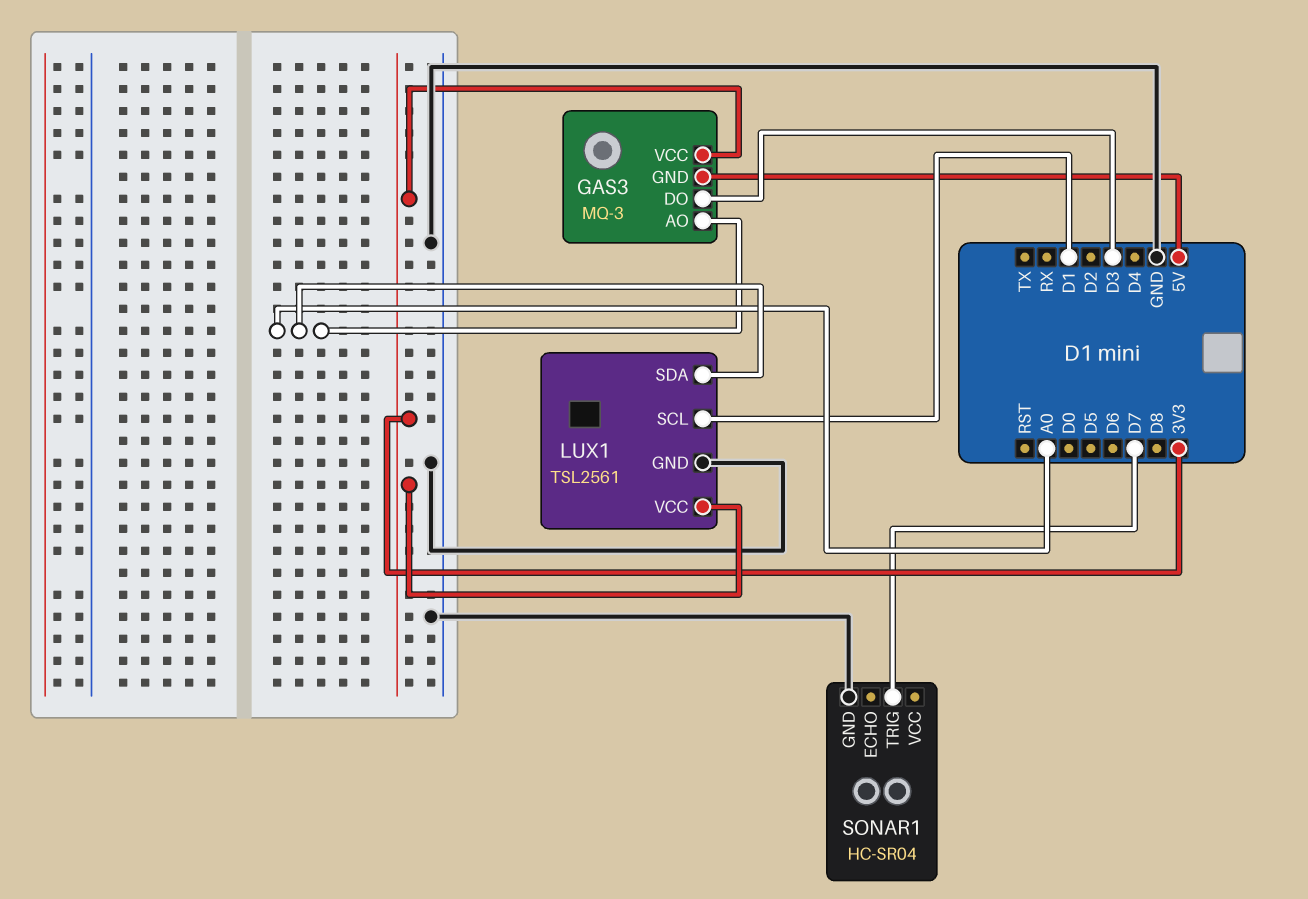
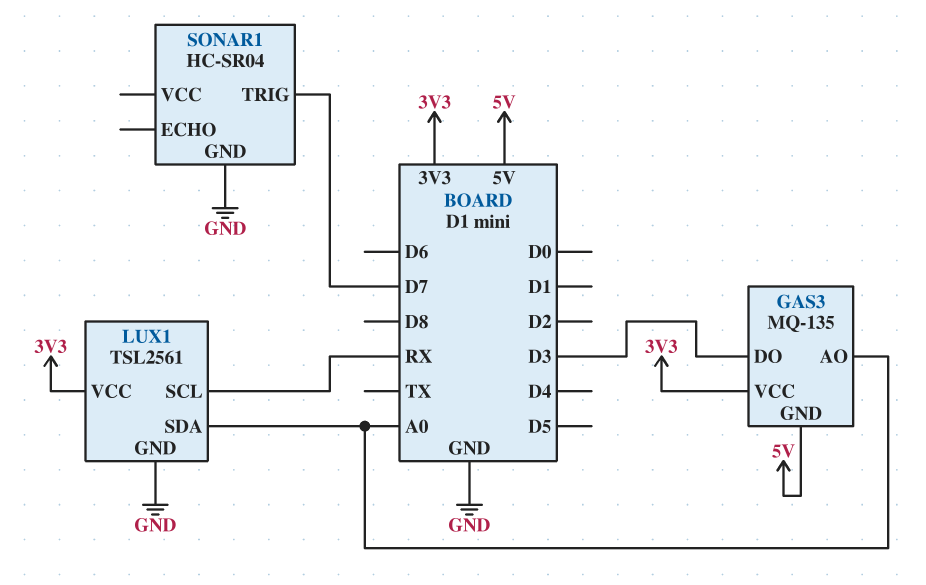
GAS3: MQ-3 -> MQ-135
LUX1 pin SCL: D1 -> RX

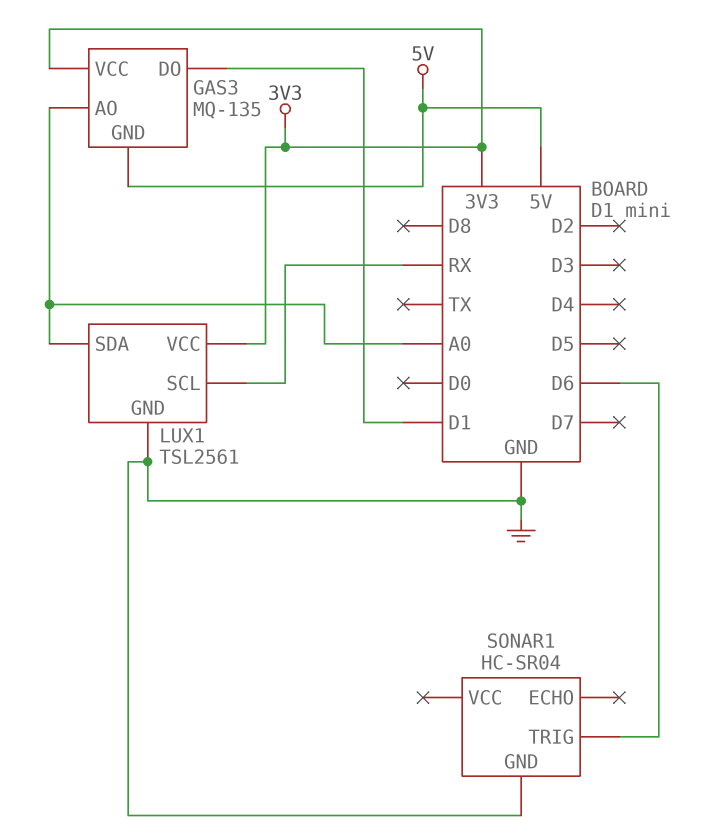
GAS3 pin DO: D3 -> D1
SONAR1 pin TRIG: D7 -> D6

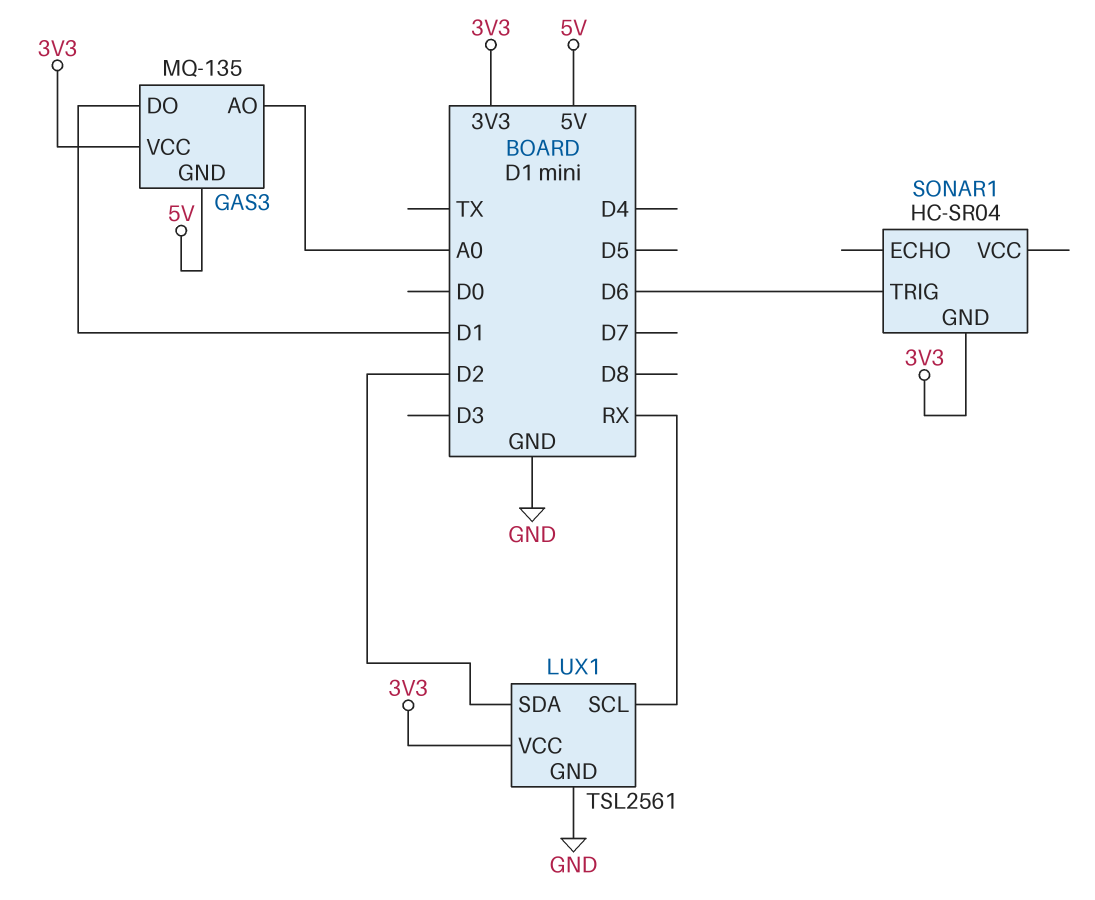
LUX1 pin SDA: A0 -> D2
SONAR1 pin GND: GND -> 3V3

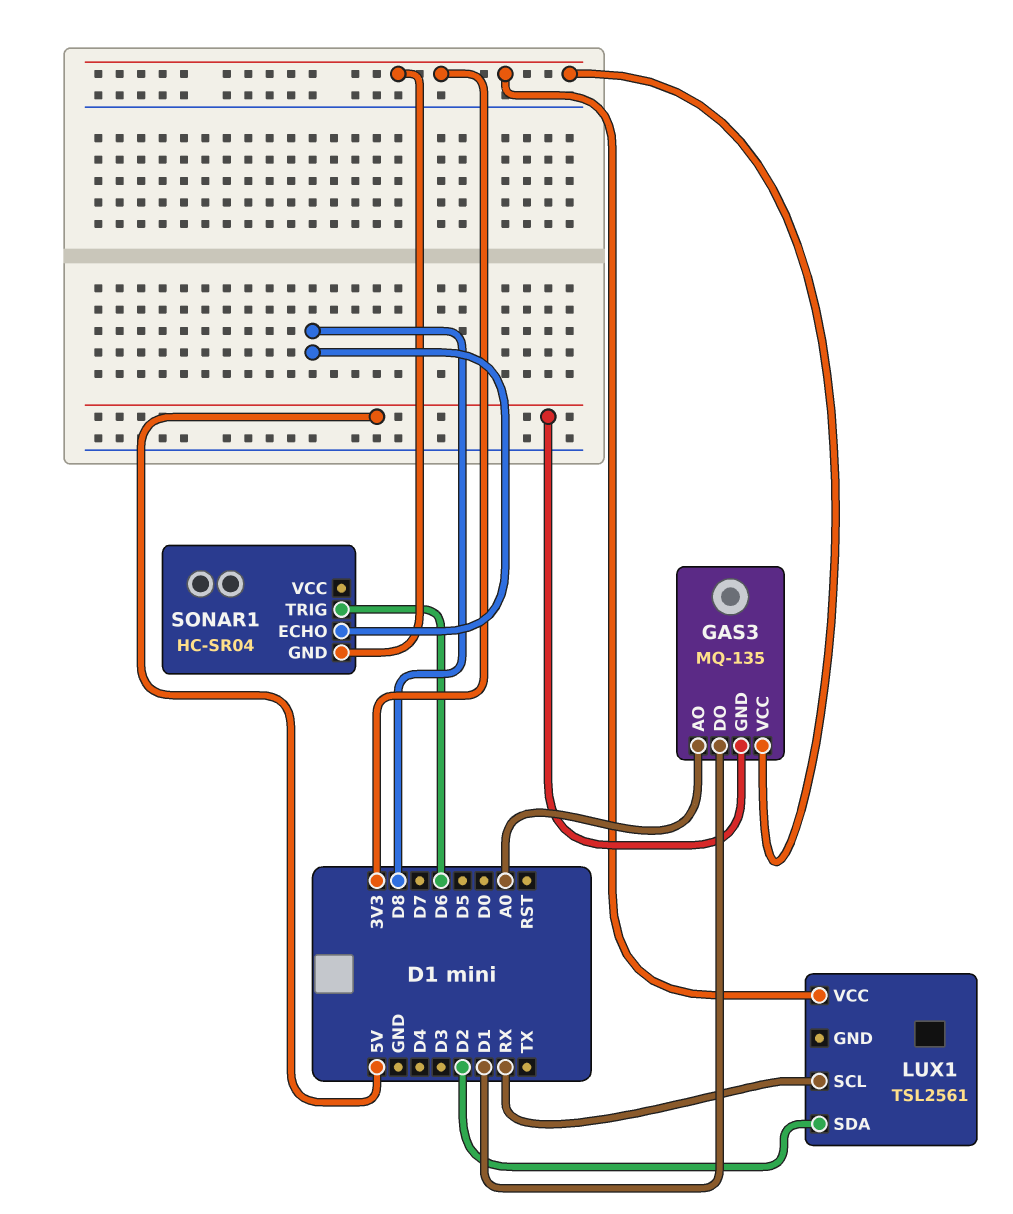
LUX1 pin GND: GND -> none
SONAR1 pin ECHO: none -> D8

